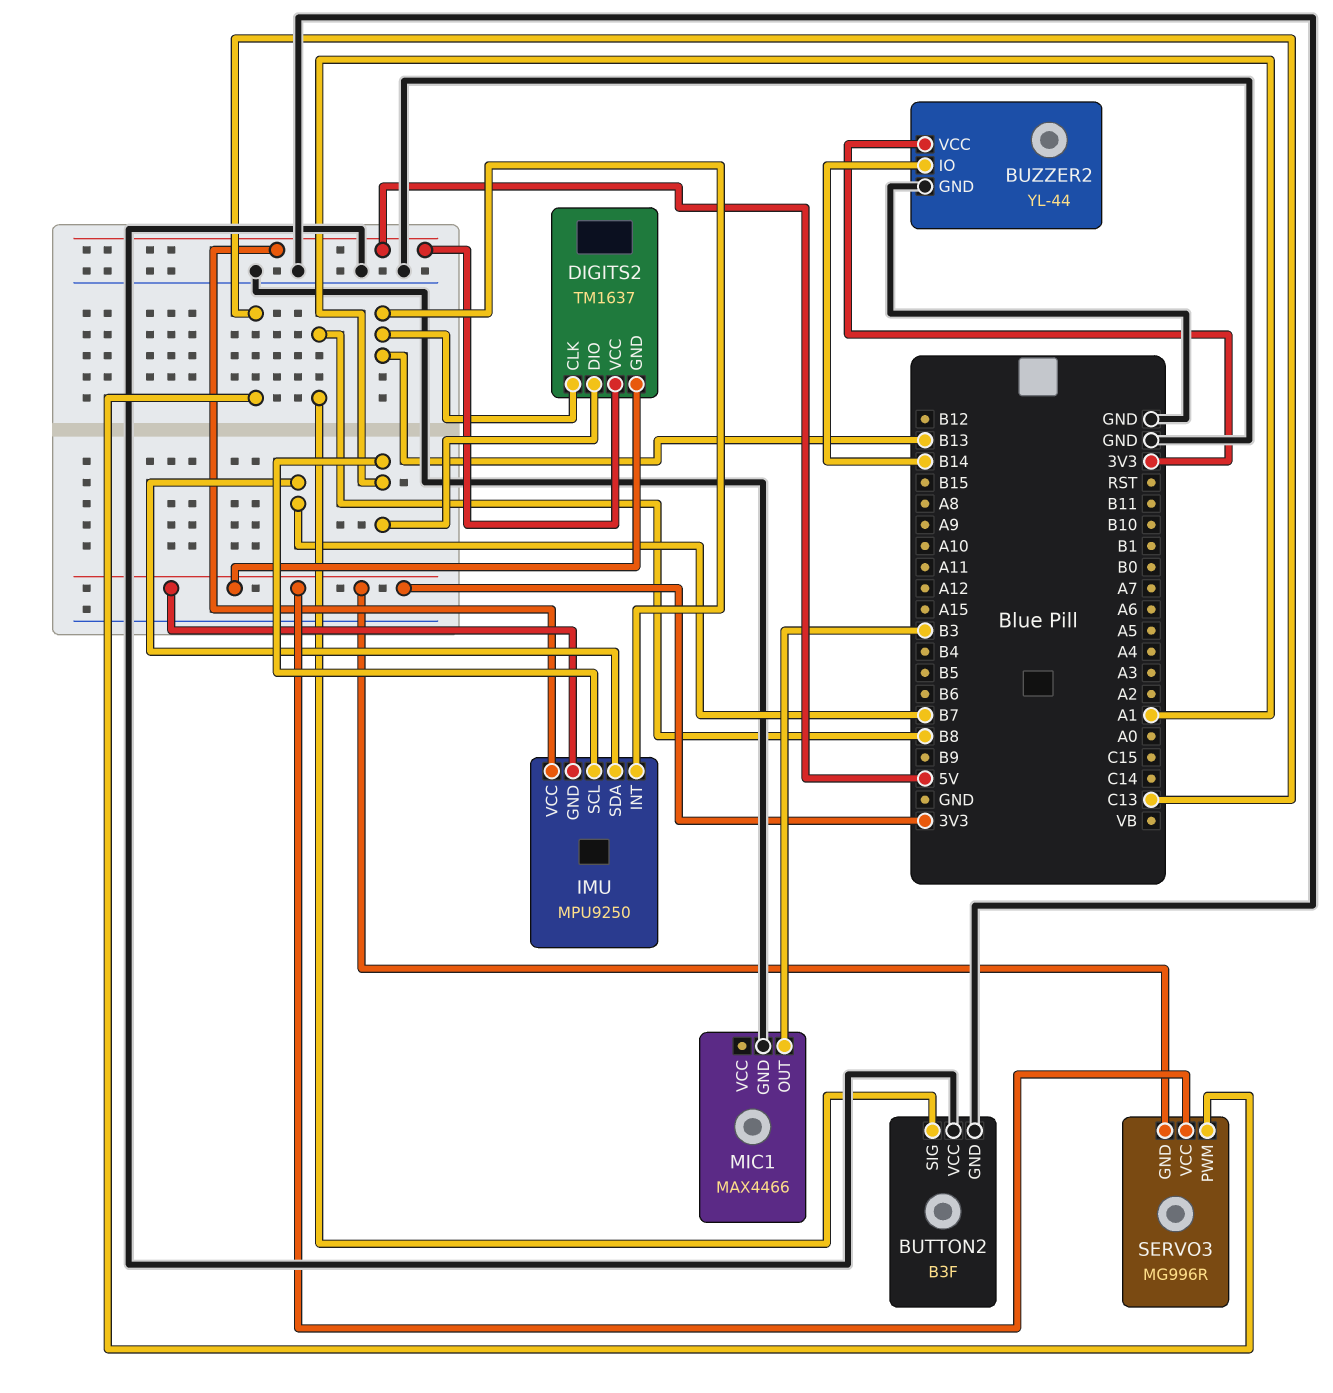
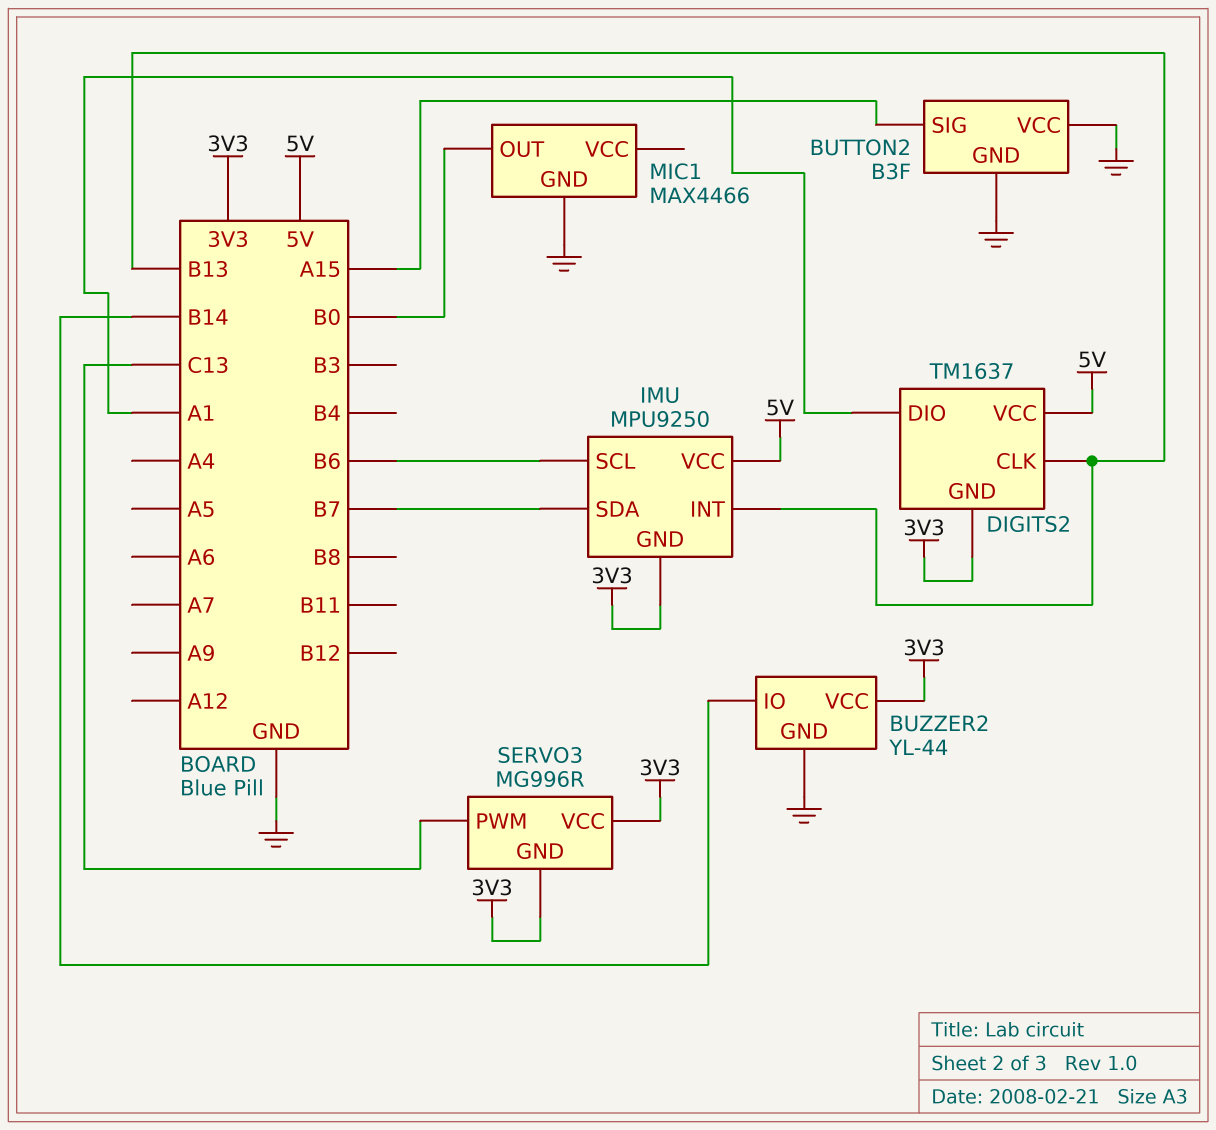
BUTTON2 pin SIG: B8 -> A15
IMU pin SCL: A1 -> B6
MIC1 pin OUT: B3 -> B0

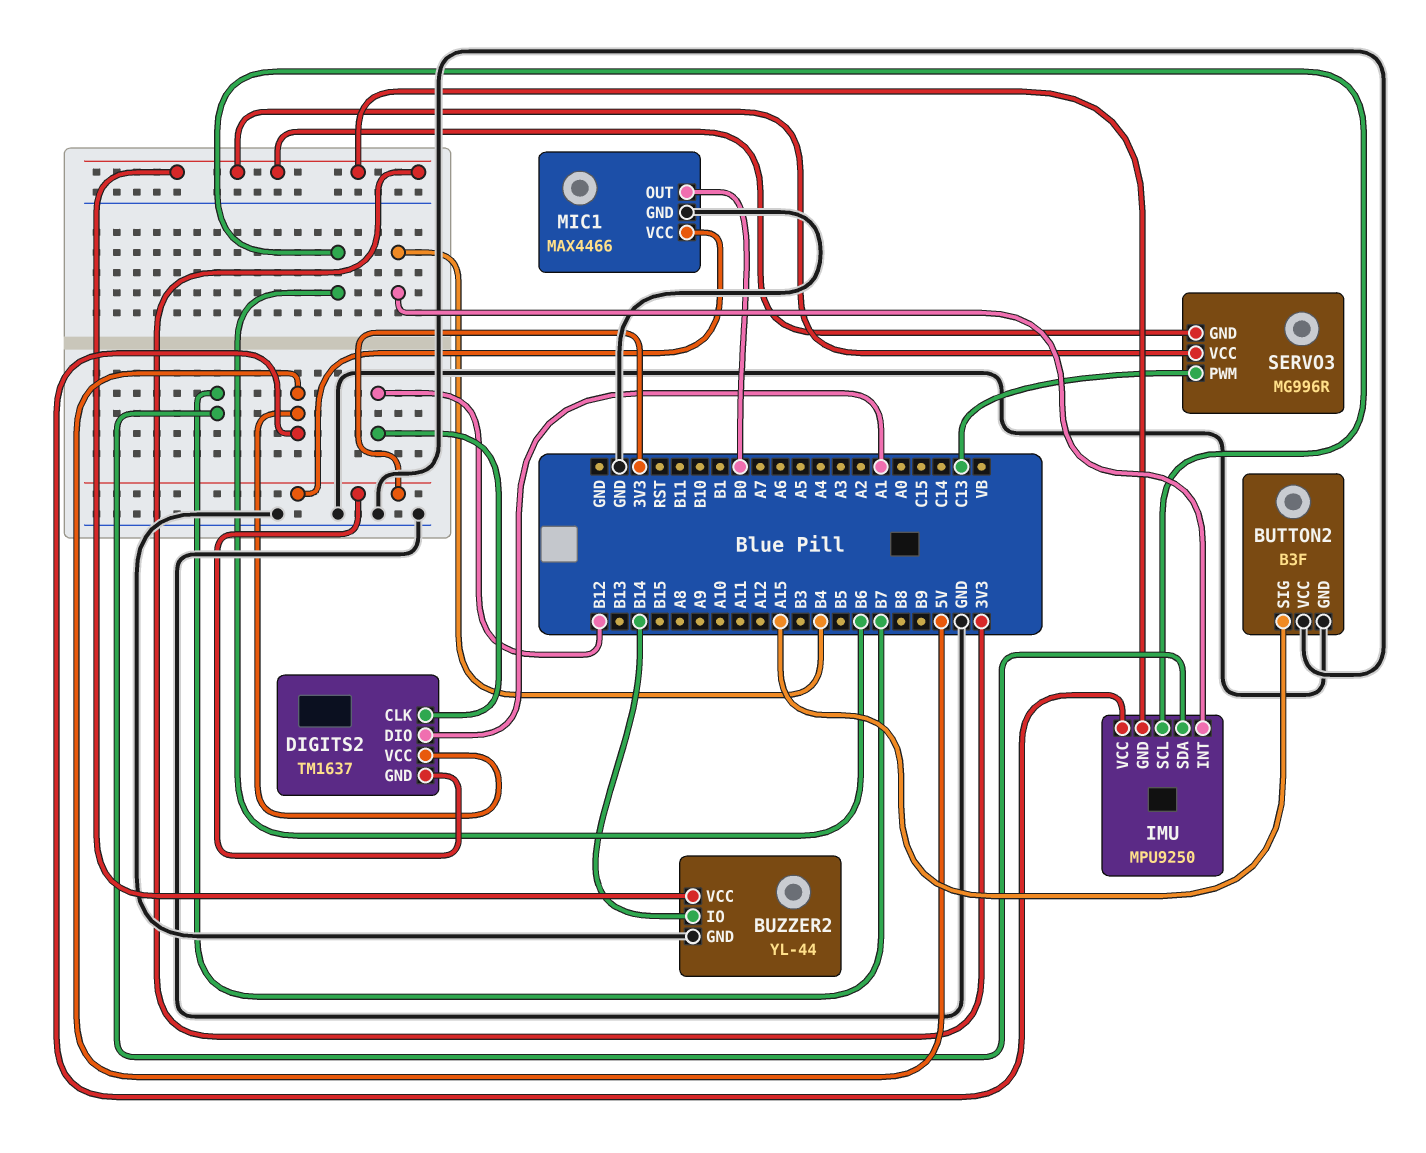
DIGITS2 pin CLK: B13 -> B12
IMU pin INT: B13 -> B4
MIC1 pin VCC: none -> 3V3

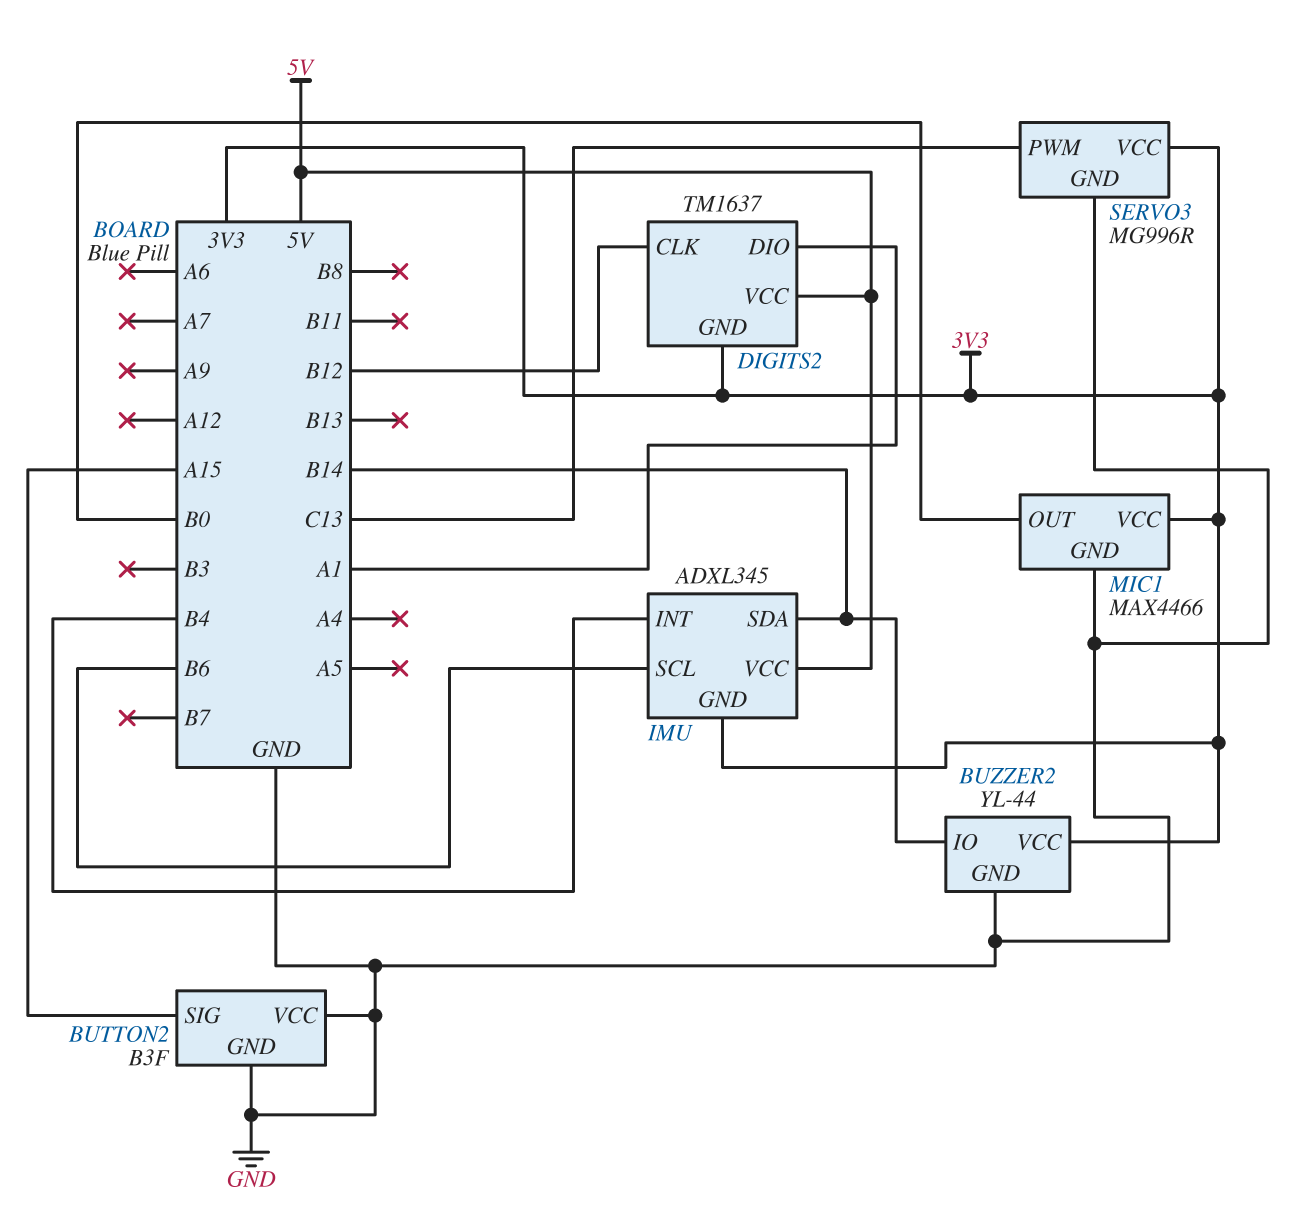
IMU: MPU9250 -> ADXL345
IMU pin SDA: B7 -> B14
SERVO3 pin GND: 3V3 -> GND

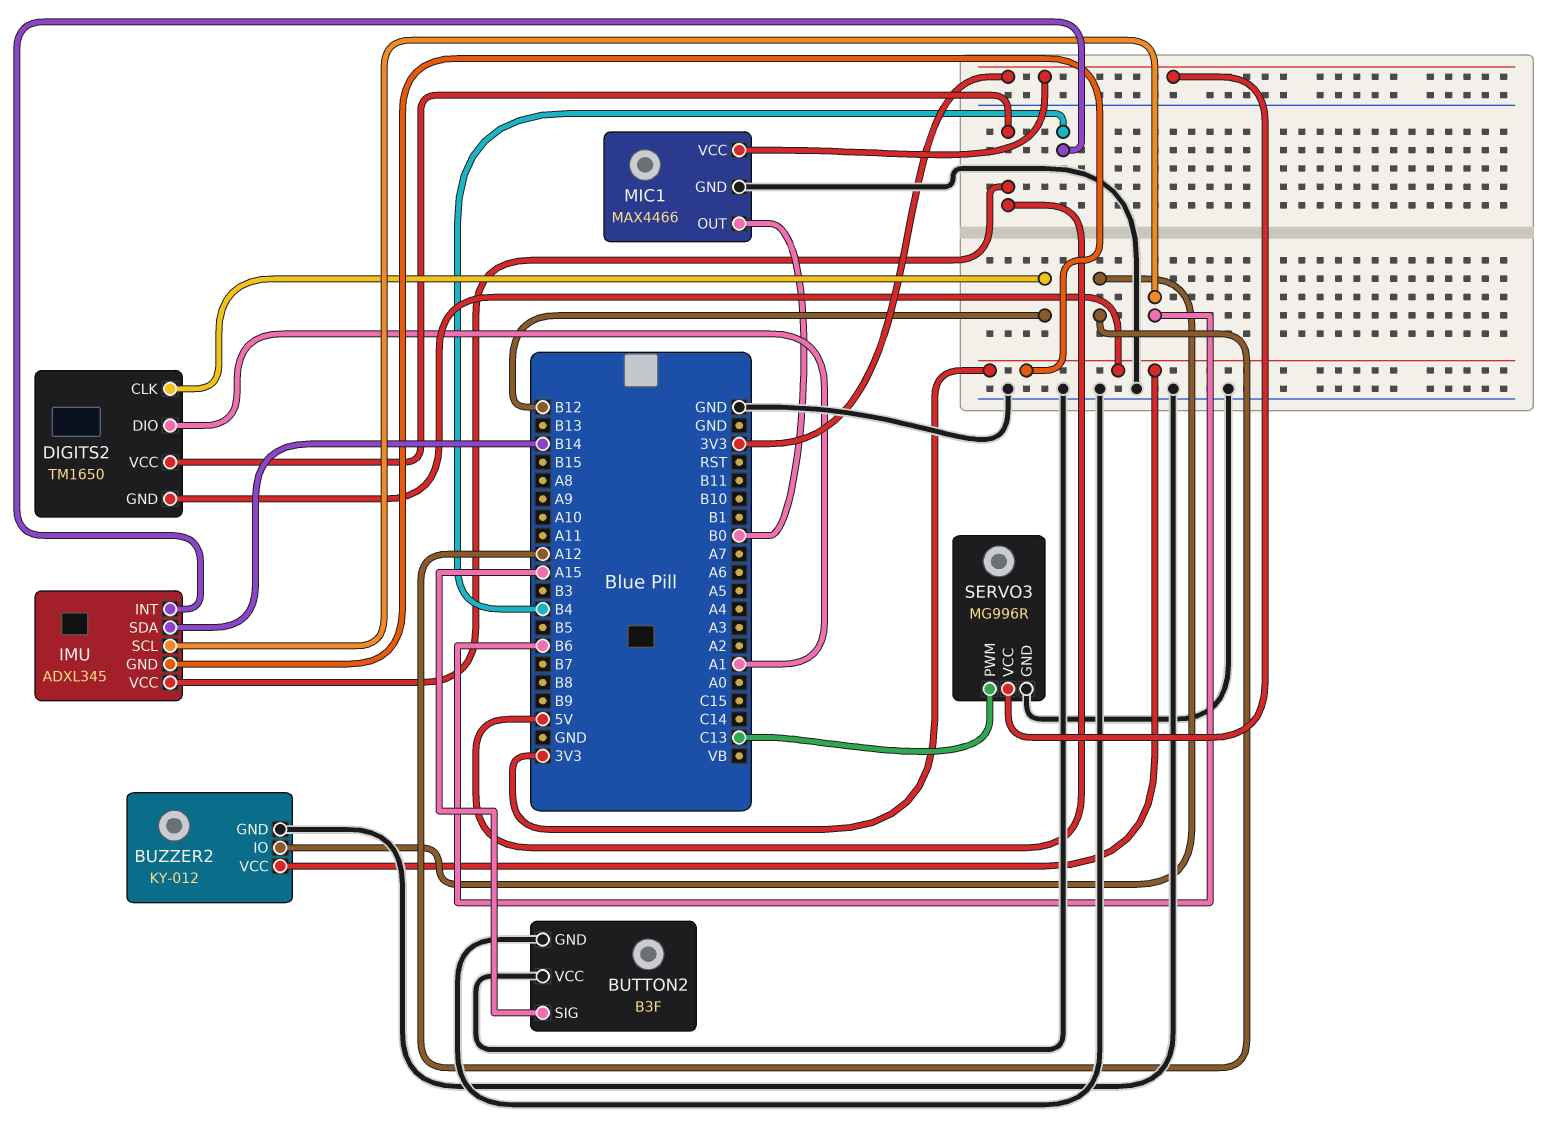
BUZZER2: YL-44 -> KY-012
BUZZER2 pin IO: B14 -> A12
DIGITS2: TM1637 -> TM1650

